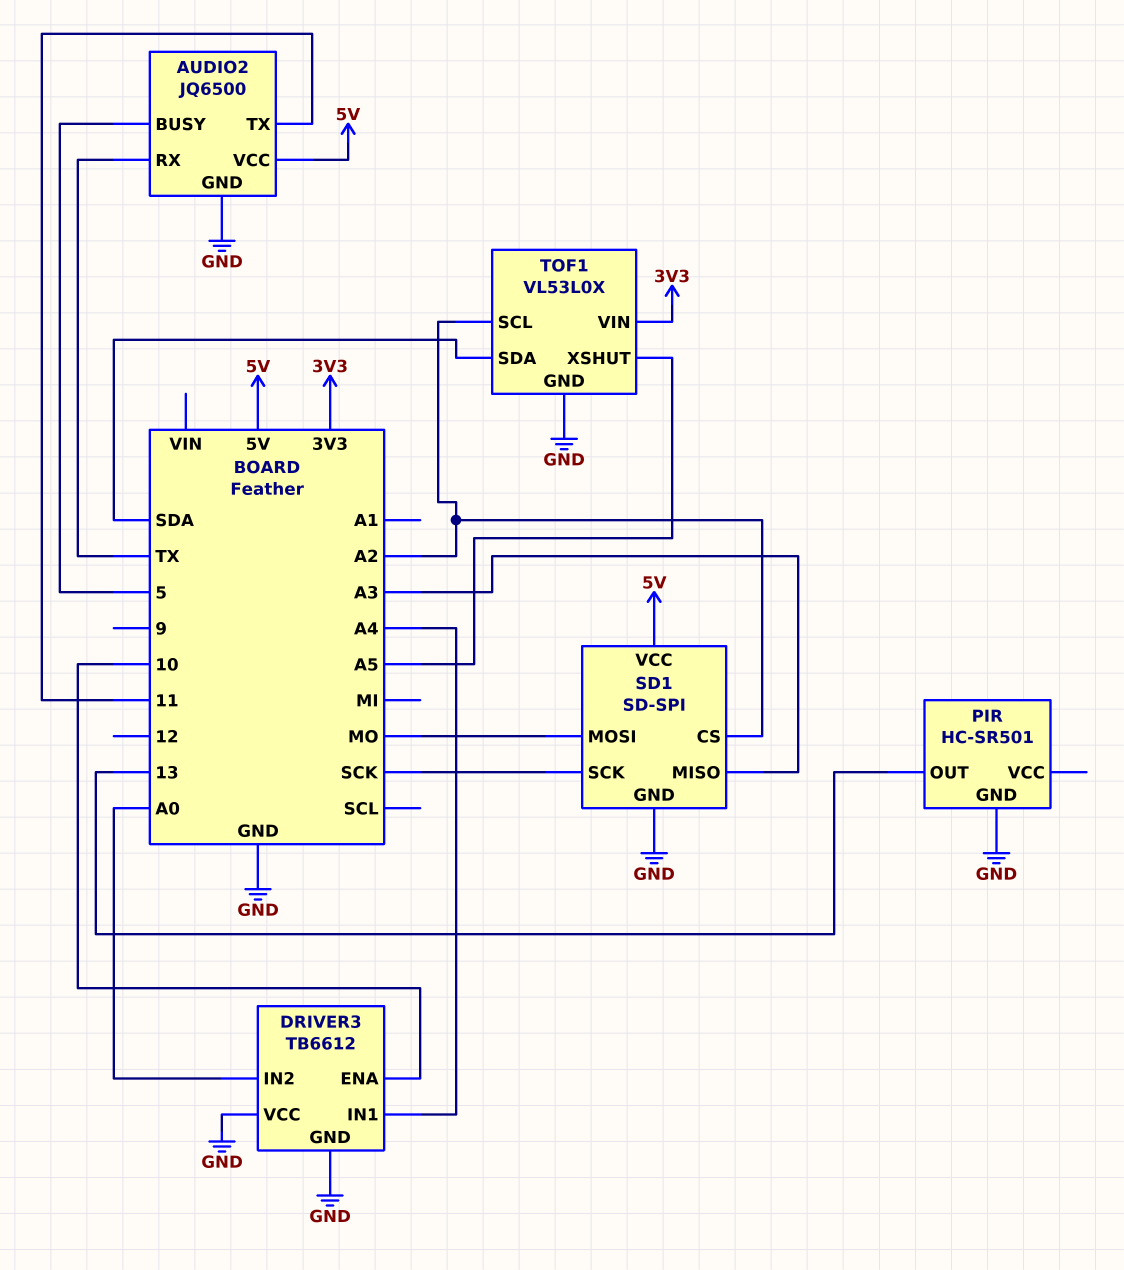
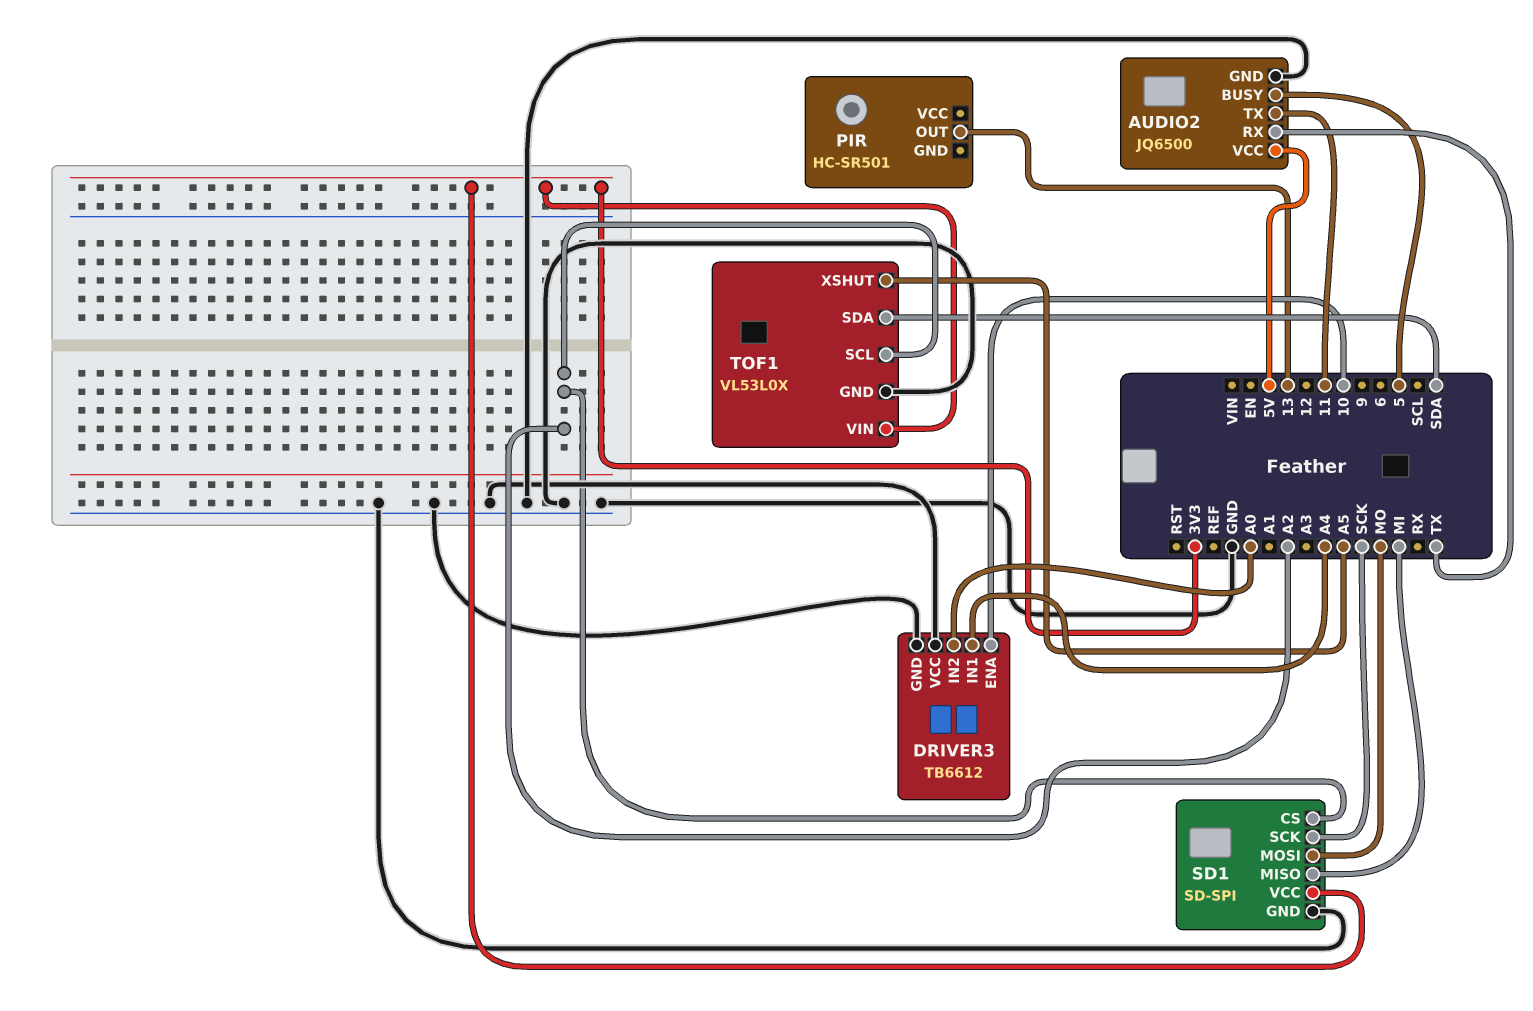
PIR pin GND: GND -> none
SD1 pin MISO: A3 -> MI
SD1 pin VCC: 5V -> 3V3

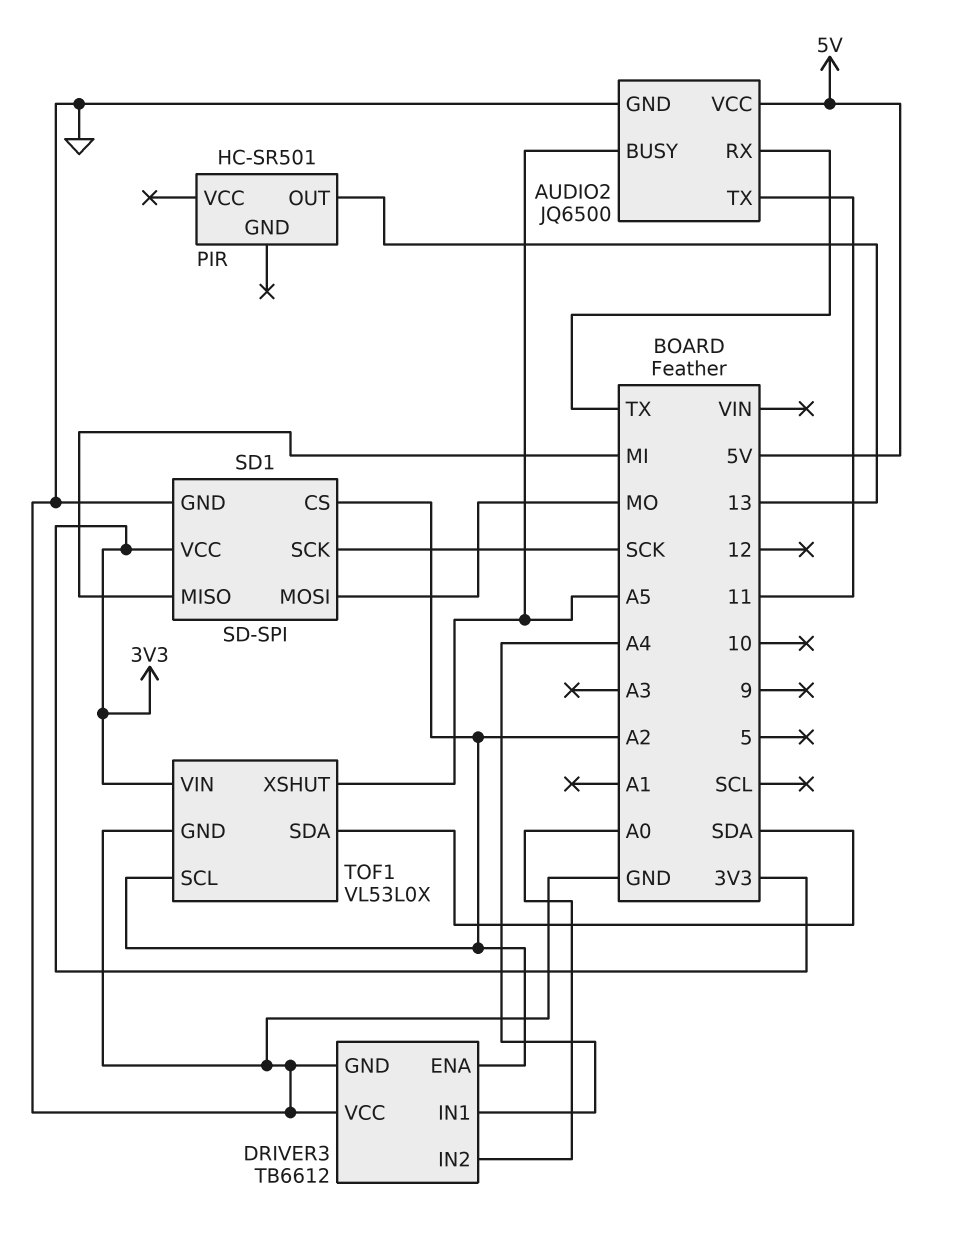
AUDIO2 pin BUSY: 5 -> A5
DRIVER3 pin ENA: 10 -> A2

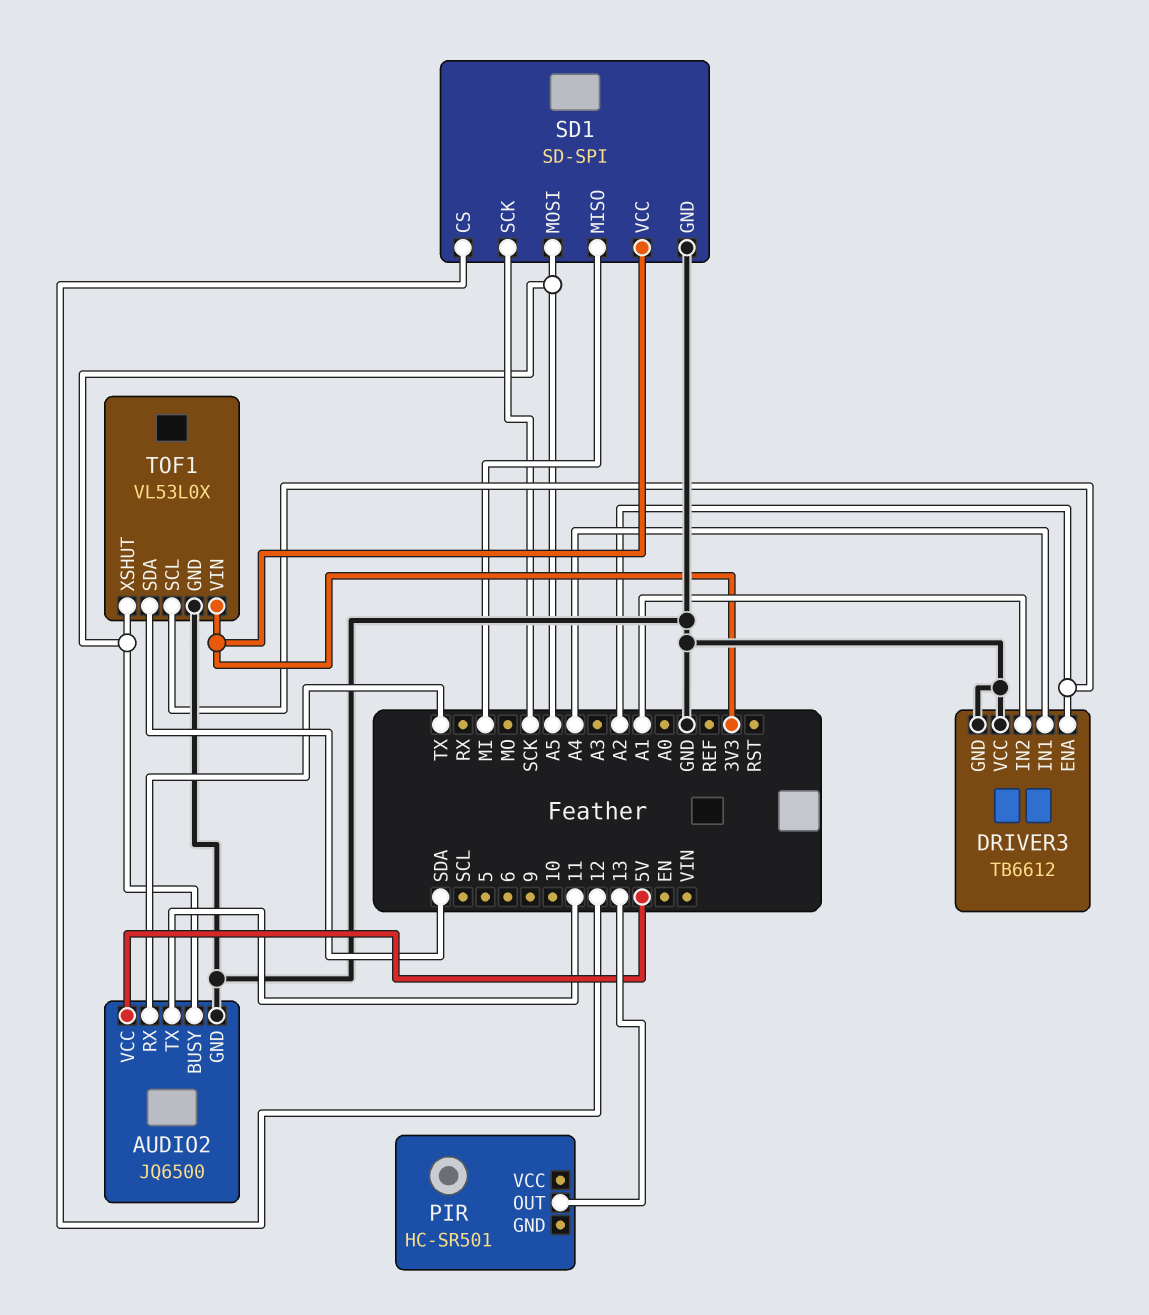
DRIVER3 pin IN2: A0 -> A1
SD1 pin CS: A2 -> 12
SD1 pin MOSI: MO -> A5

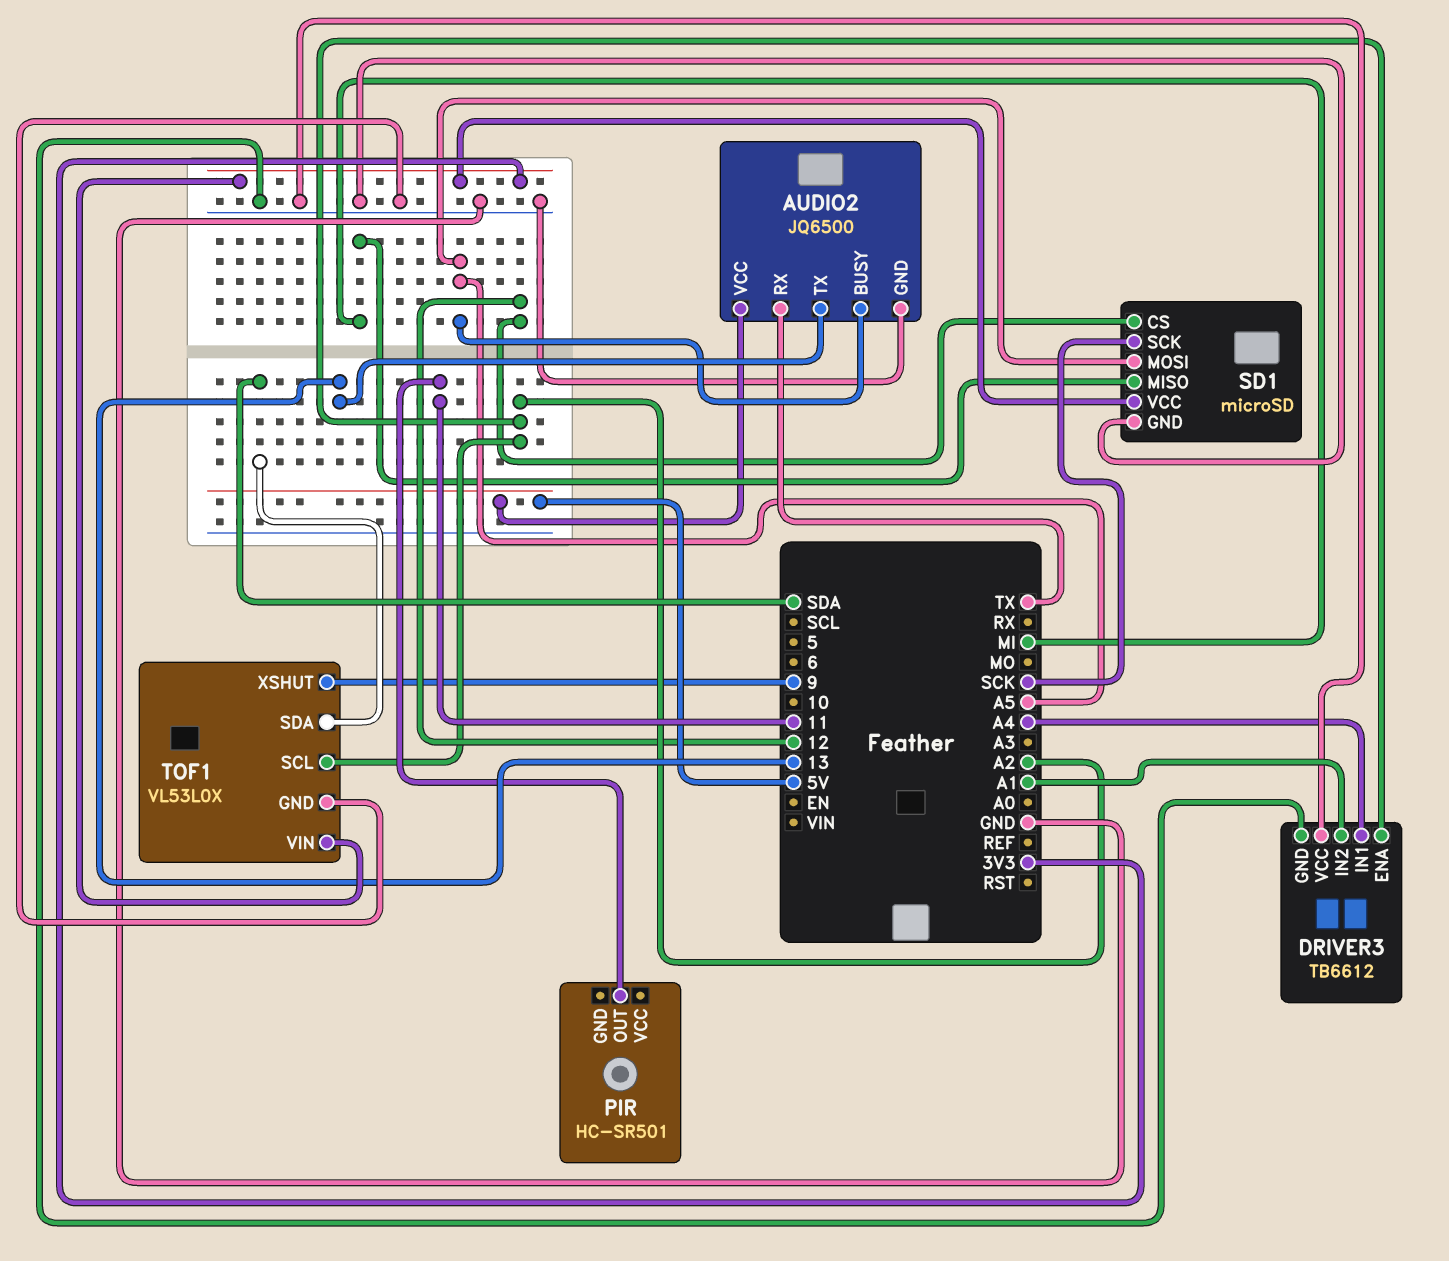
AUDIO2 pin TX: 11 -> 13
PIR pin OUT: 13 -> 11
SD1: SD-SPI -> microSD
TOF1 pin XSHUT: A5 -> 9

